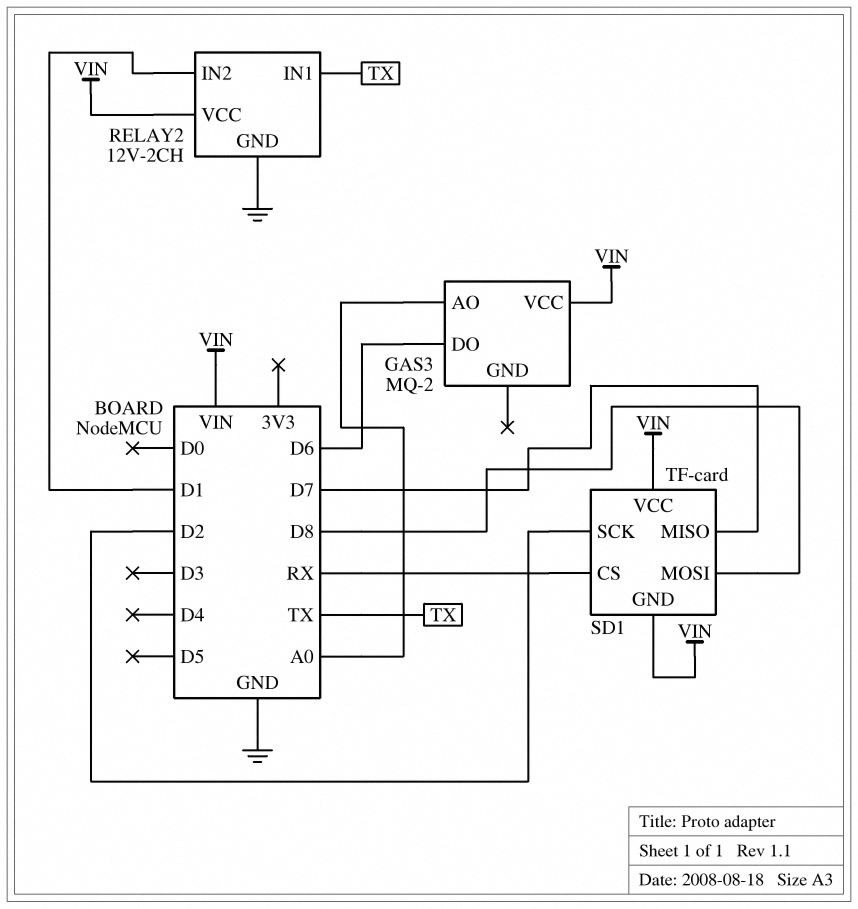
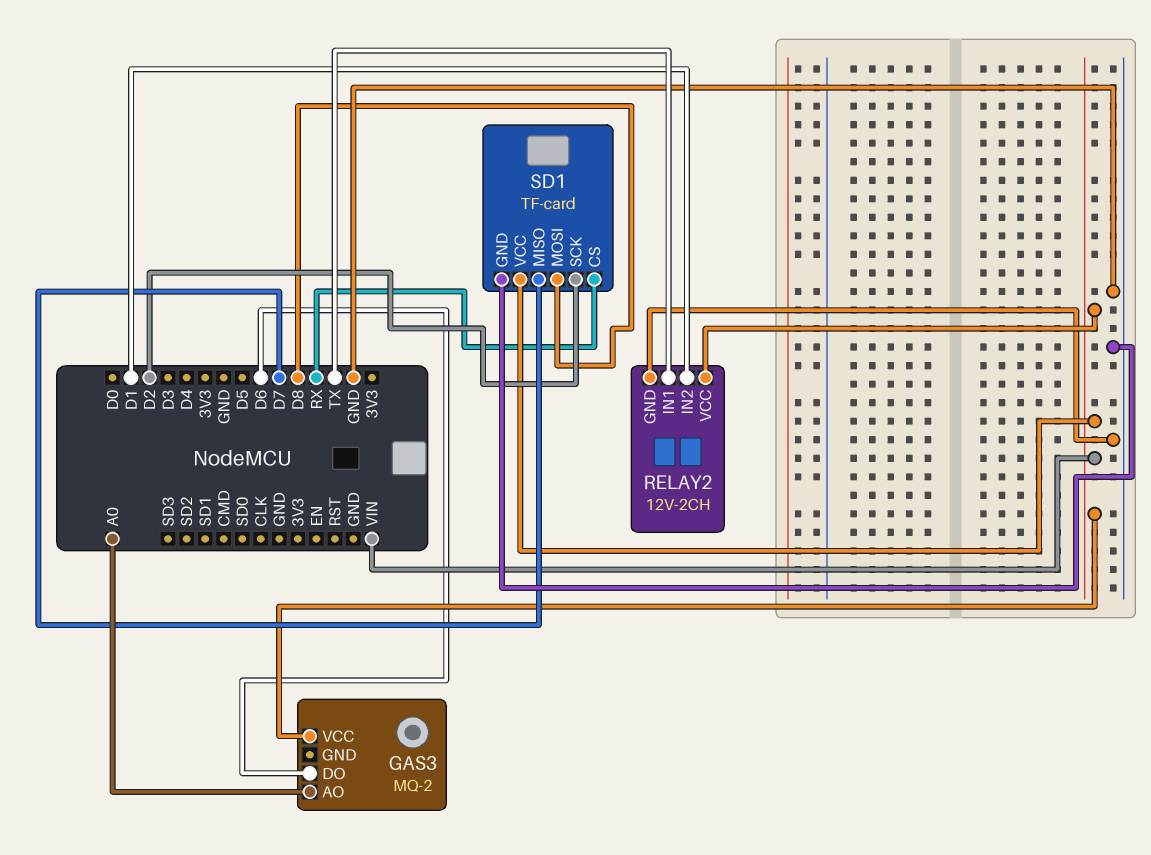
SD1 pin GND: VIN -> GND

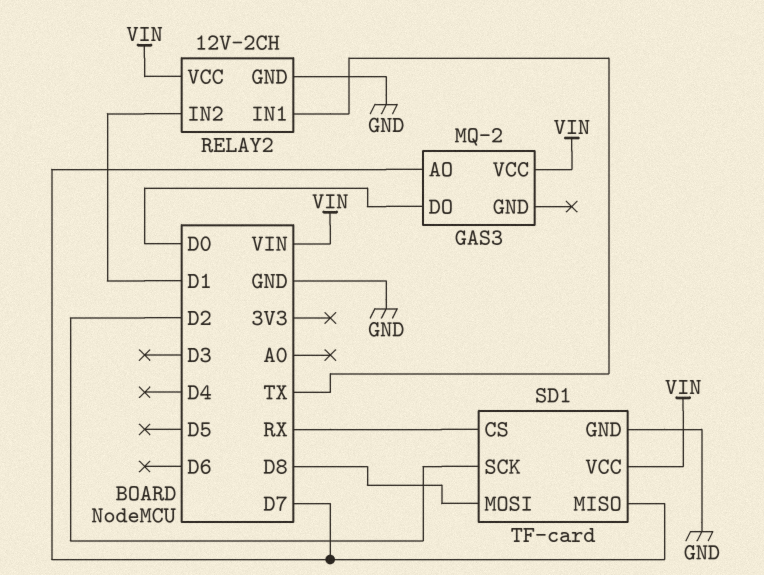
GAS3 pin AO: A0 -> D7
GAS3 pin DO: D6 -> D0

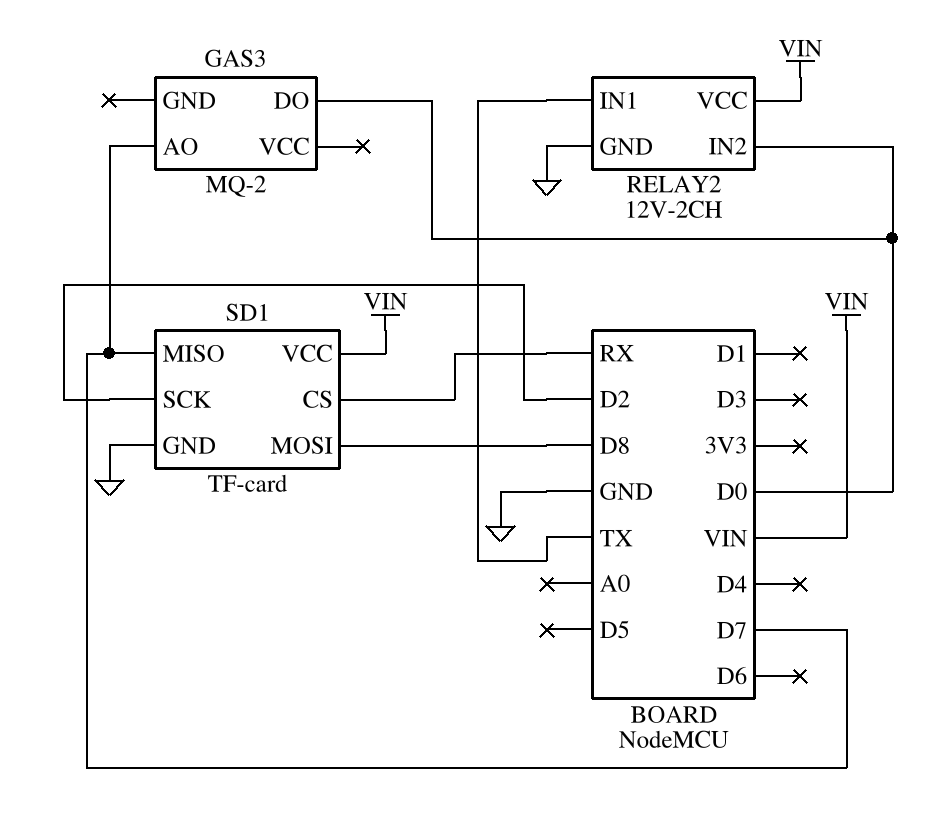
GAS3 pin VCC: VIN -> none
RELAY2 pin IN2: D1 -> D0

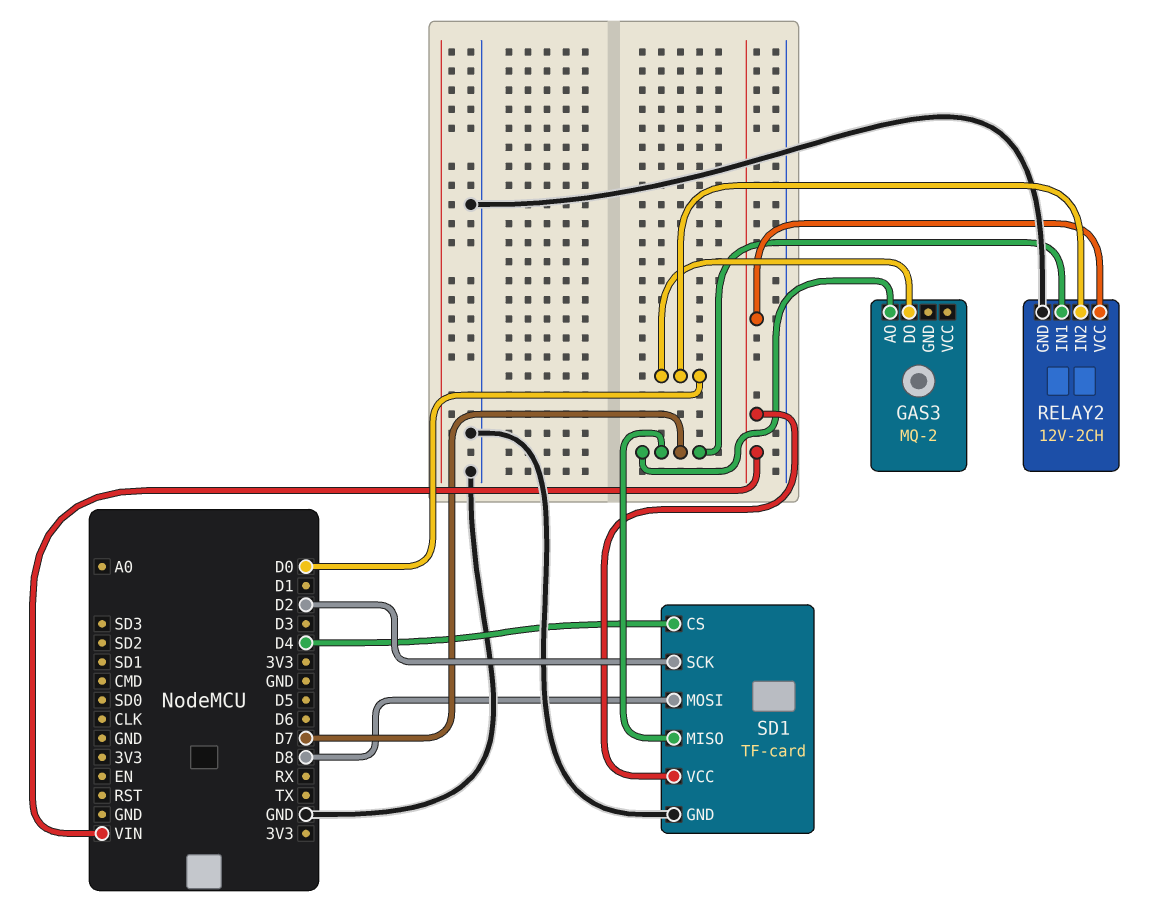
RELAY2 pin IN1: TX -> D7
SD1 pin CS: RX -> D4

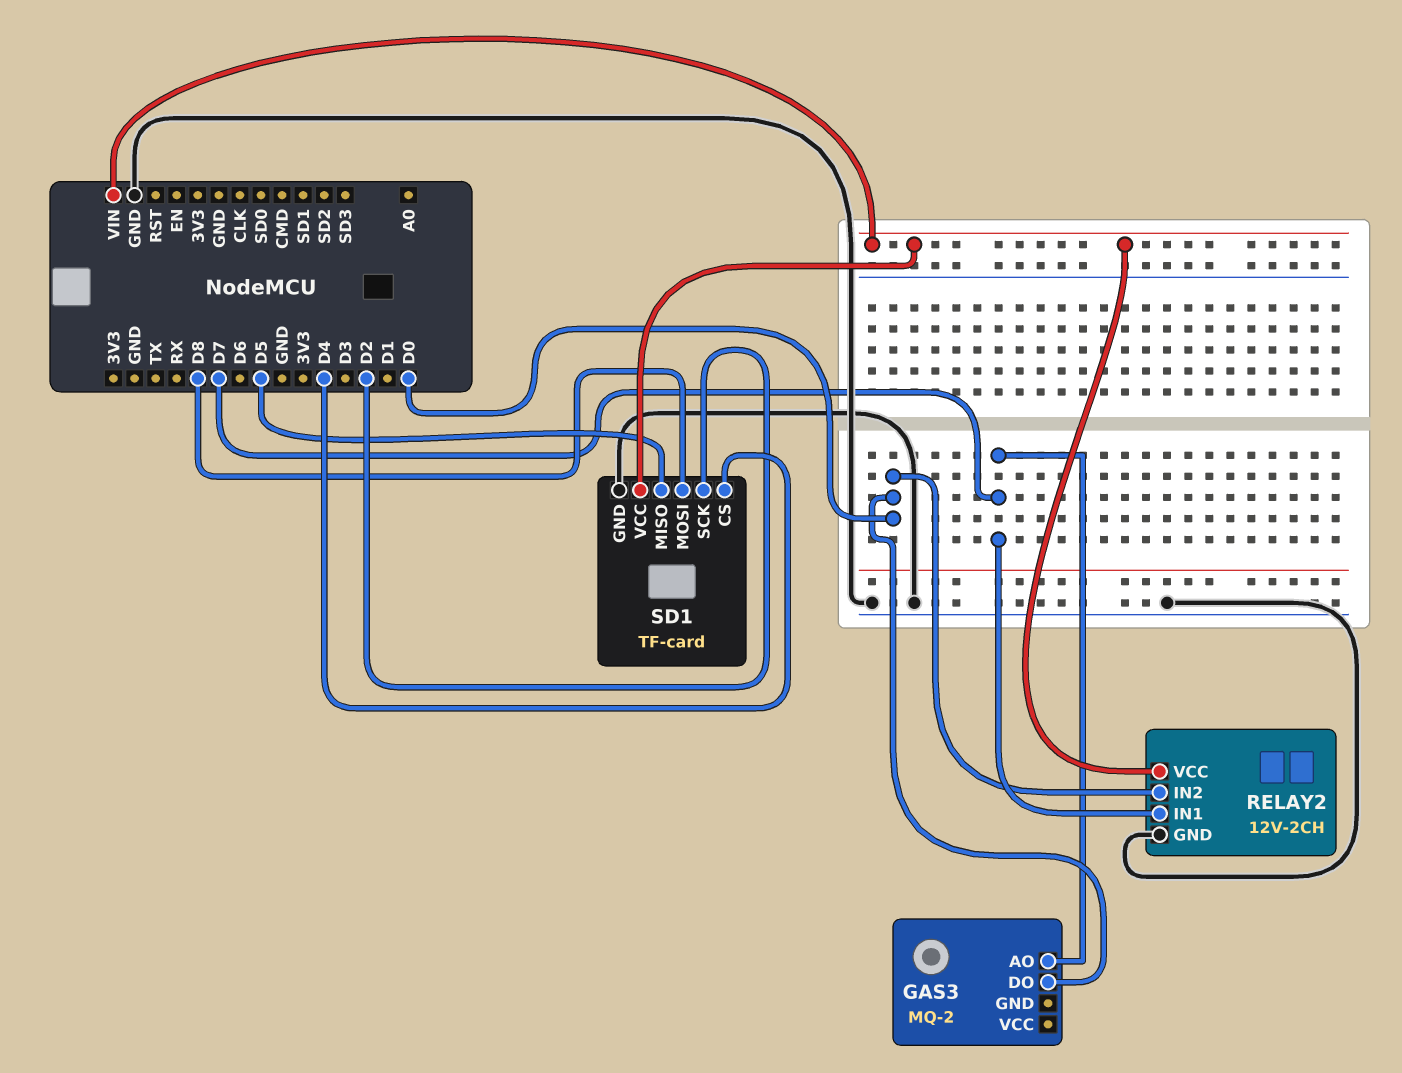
SD1 pin MISO: D7 -> D5

